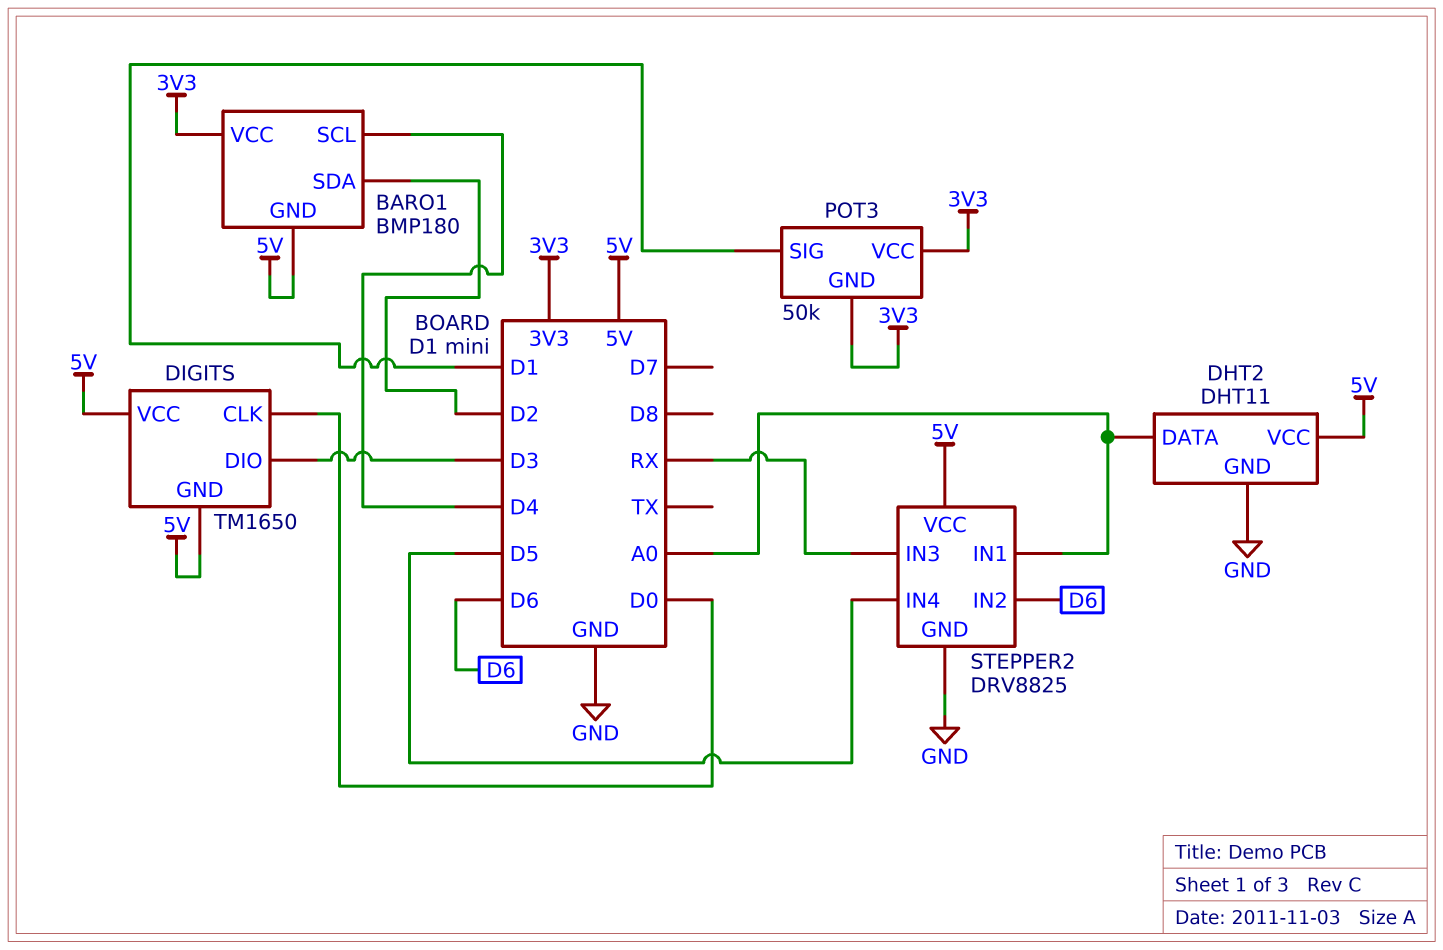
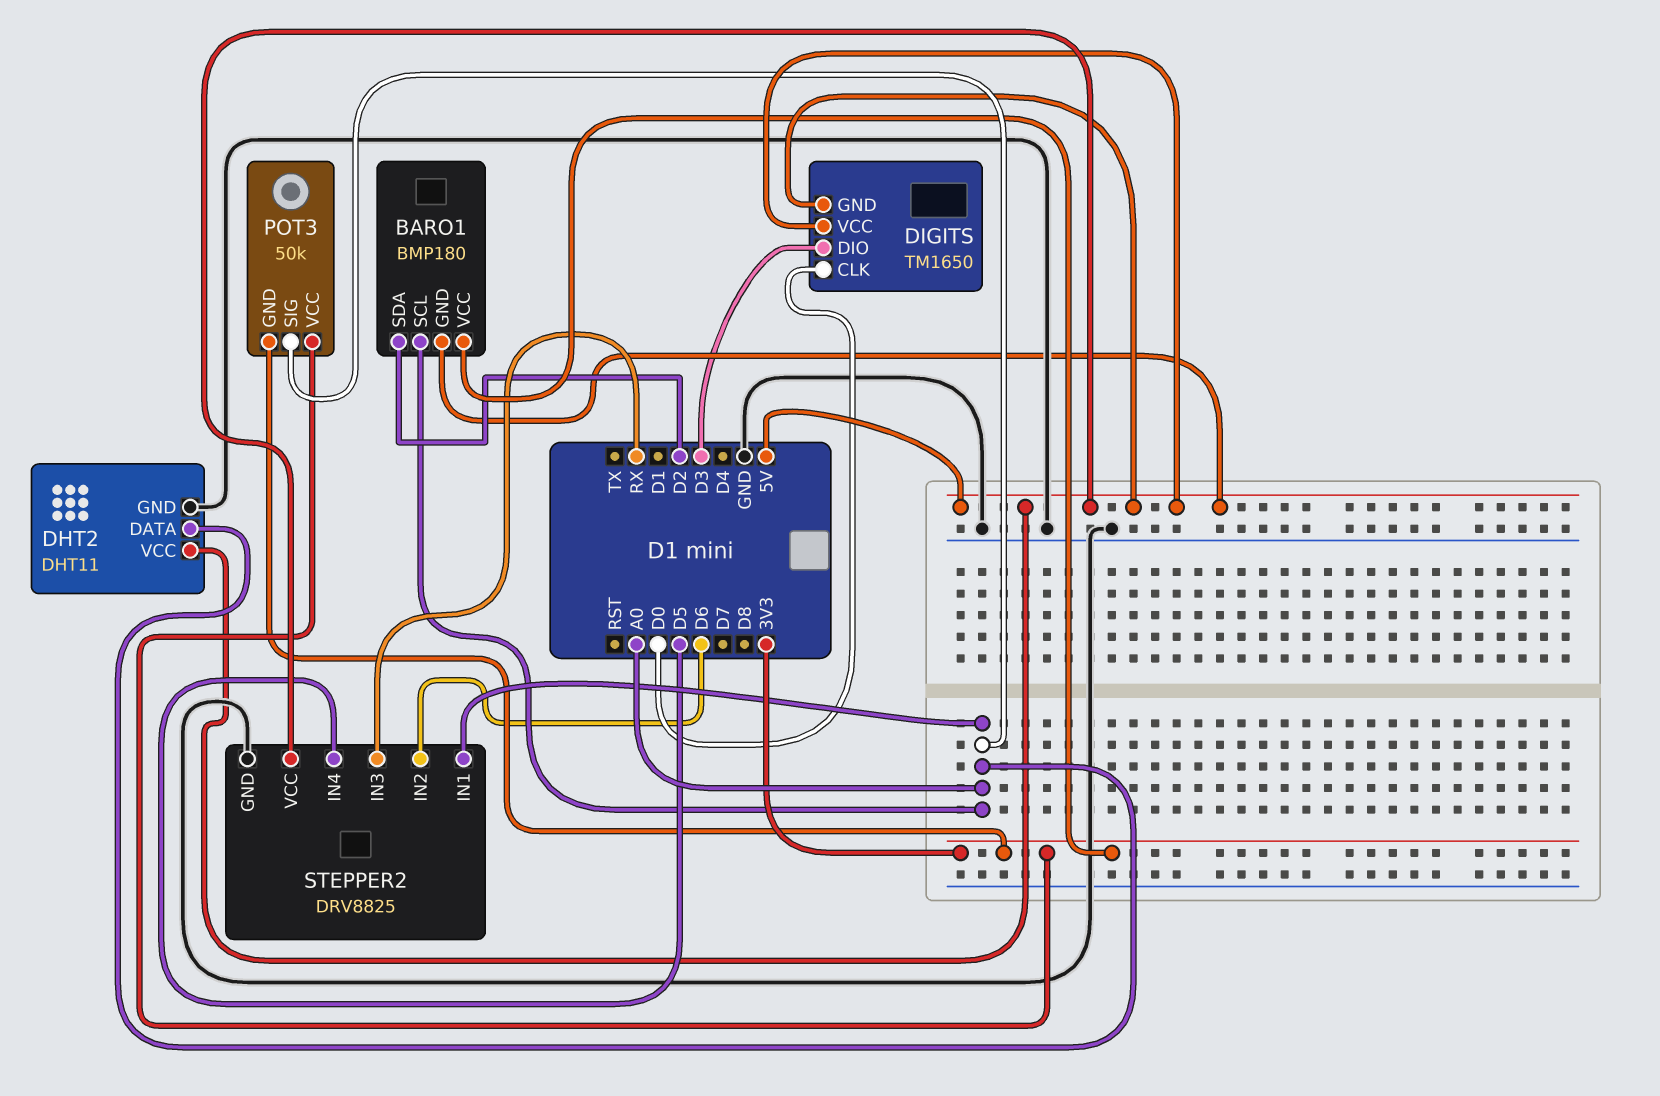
BARO1 pin SCL: D4 -> A0
POT3 pin SIG: D1 -> A0

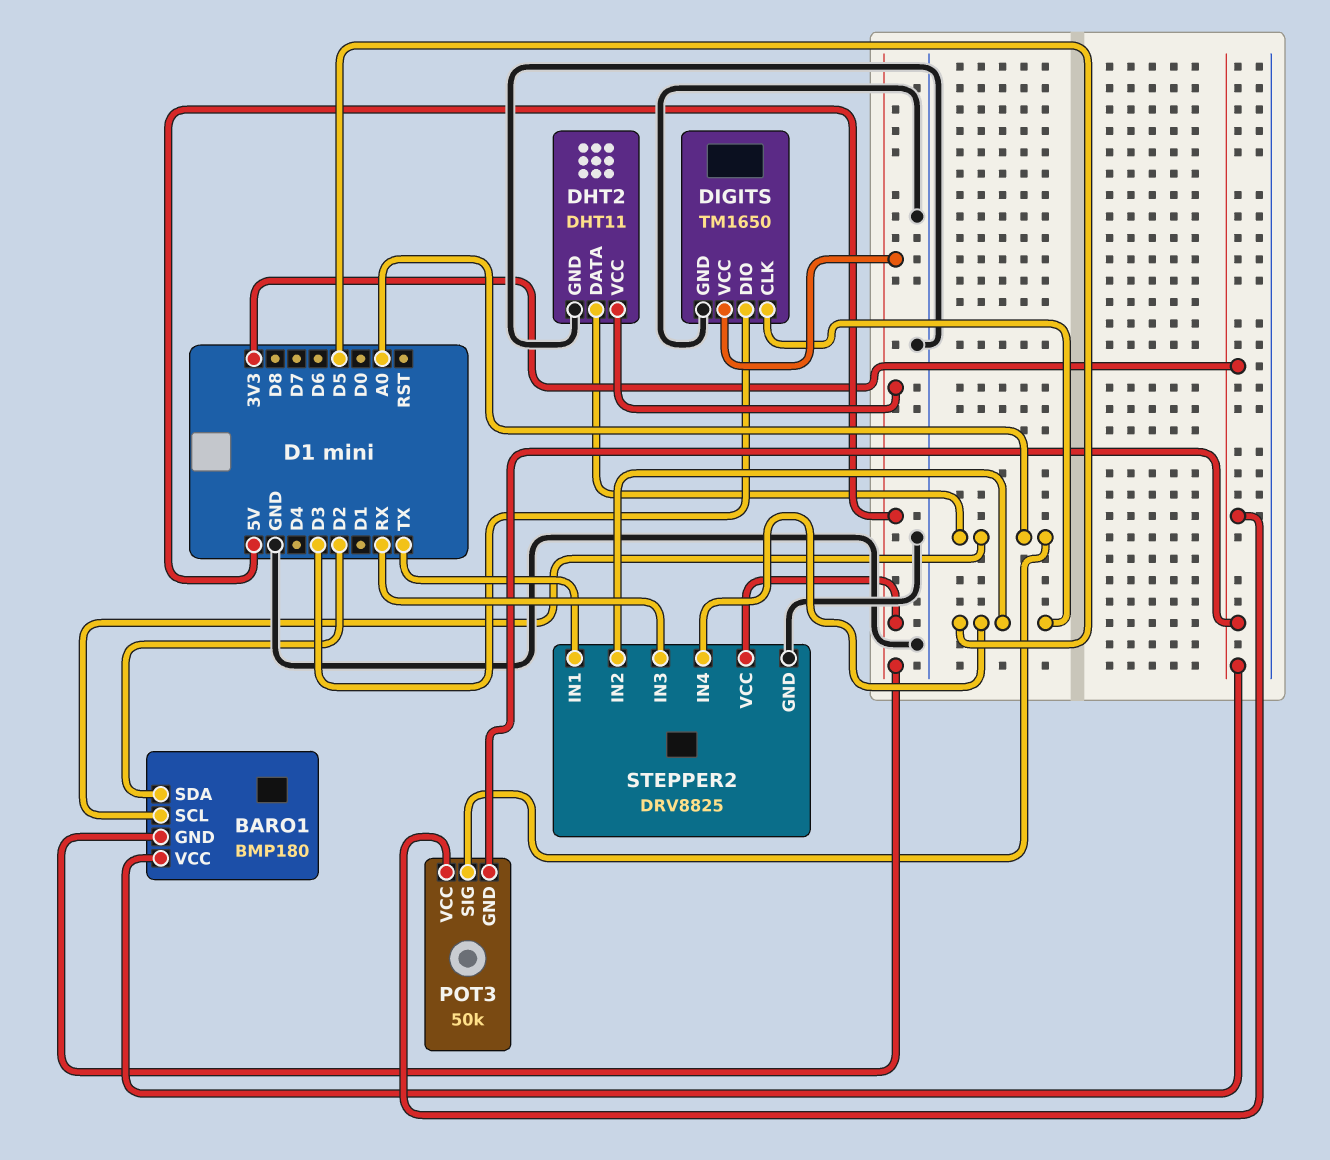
DIGITS pin CLK: D0 -> D5
DIGITS pin GND: 5V -> GND
STEPPER2 pin IN1: A0 -> TX
STEPPER2 pin IN2: D6 -> D5

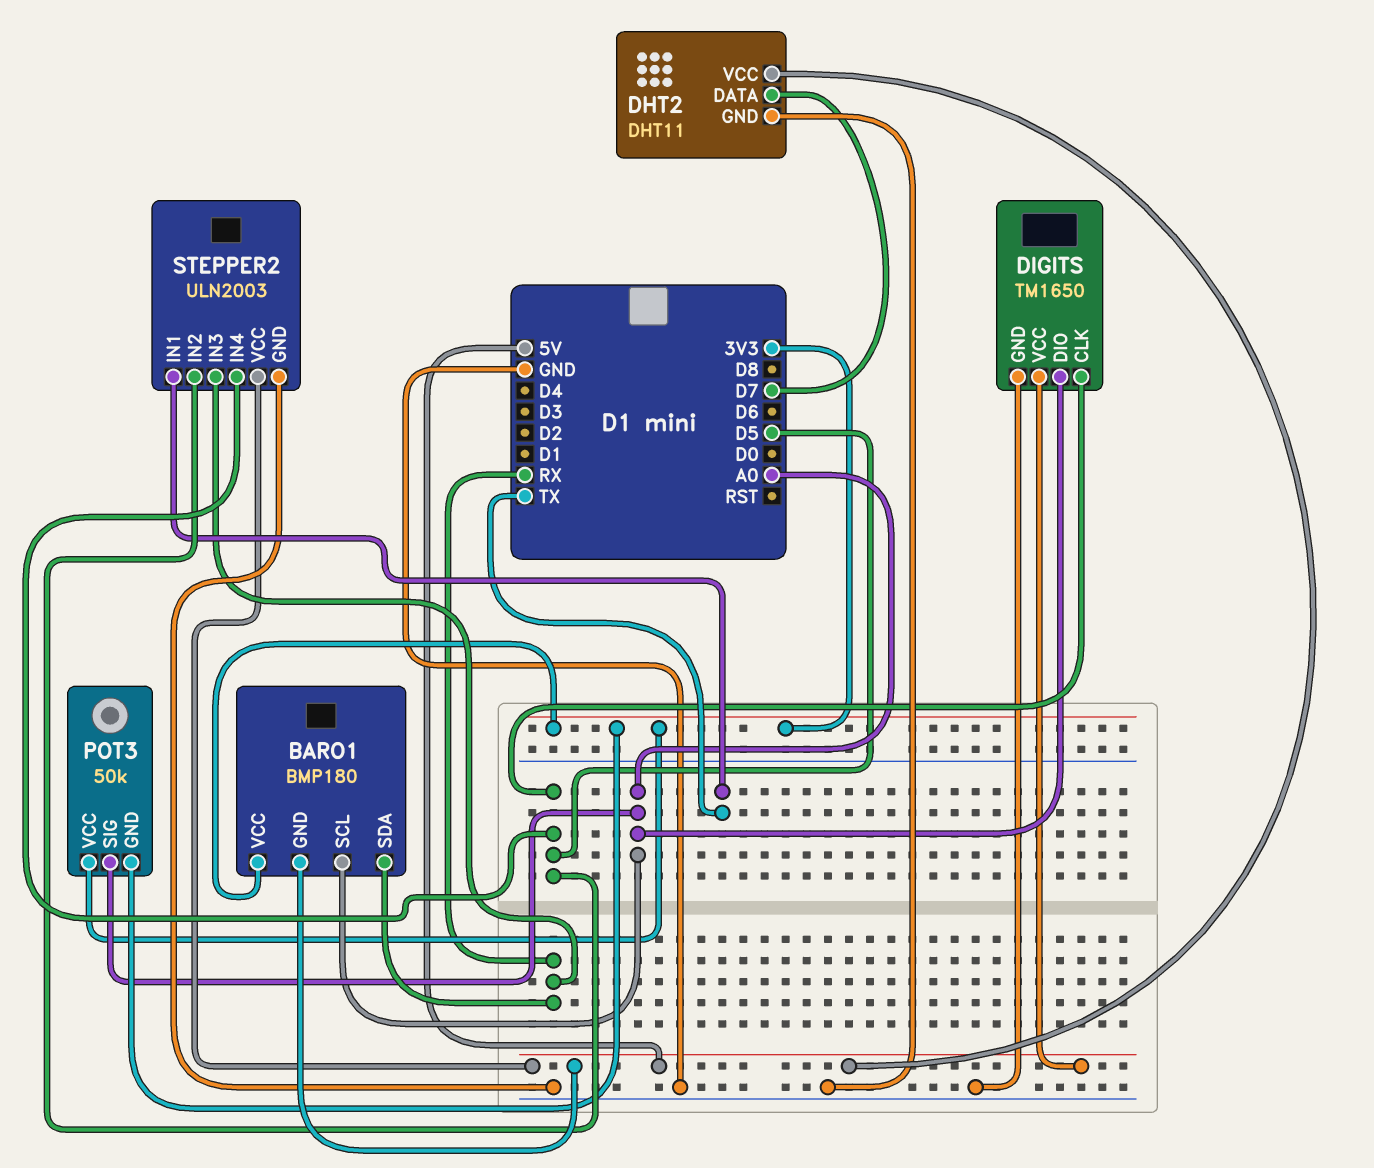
BARO1 pin SDA: D2 -> RX
DHT2 pin DATA: A0 -> D7
DIGITS pin DIO: D3 -> A0
STEPPER2: DRV8825 -> ULN2003

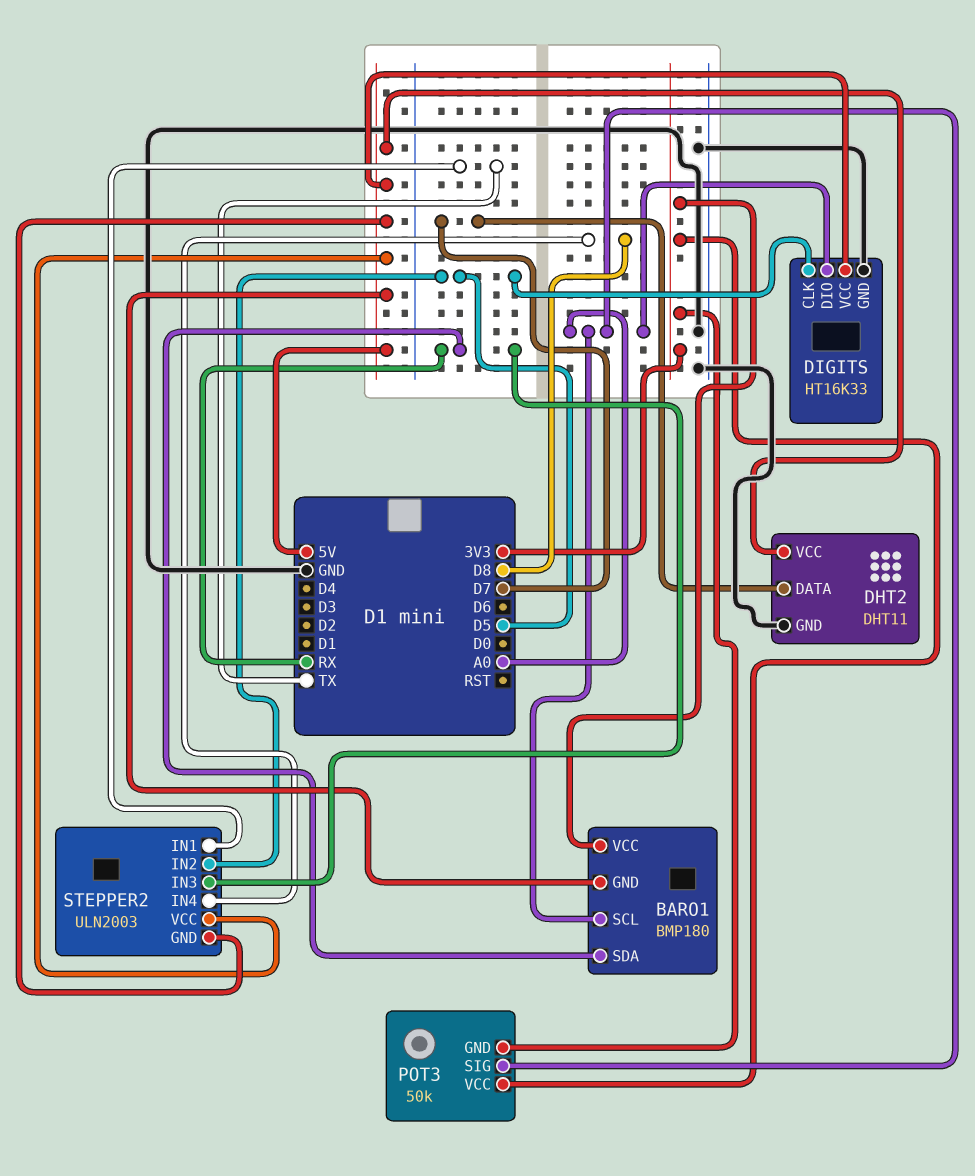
DIGITS: TM1650 -> HT16K33
STEPPER2 pin GND: GND -> 5V
STEPPER2 pin IN4: D5 -> D8

